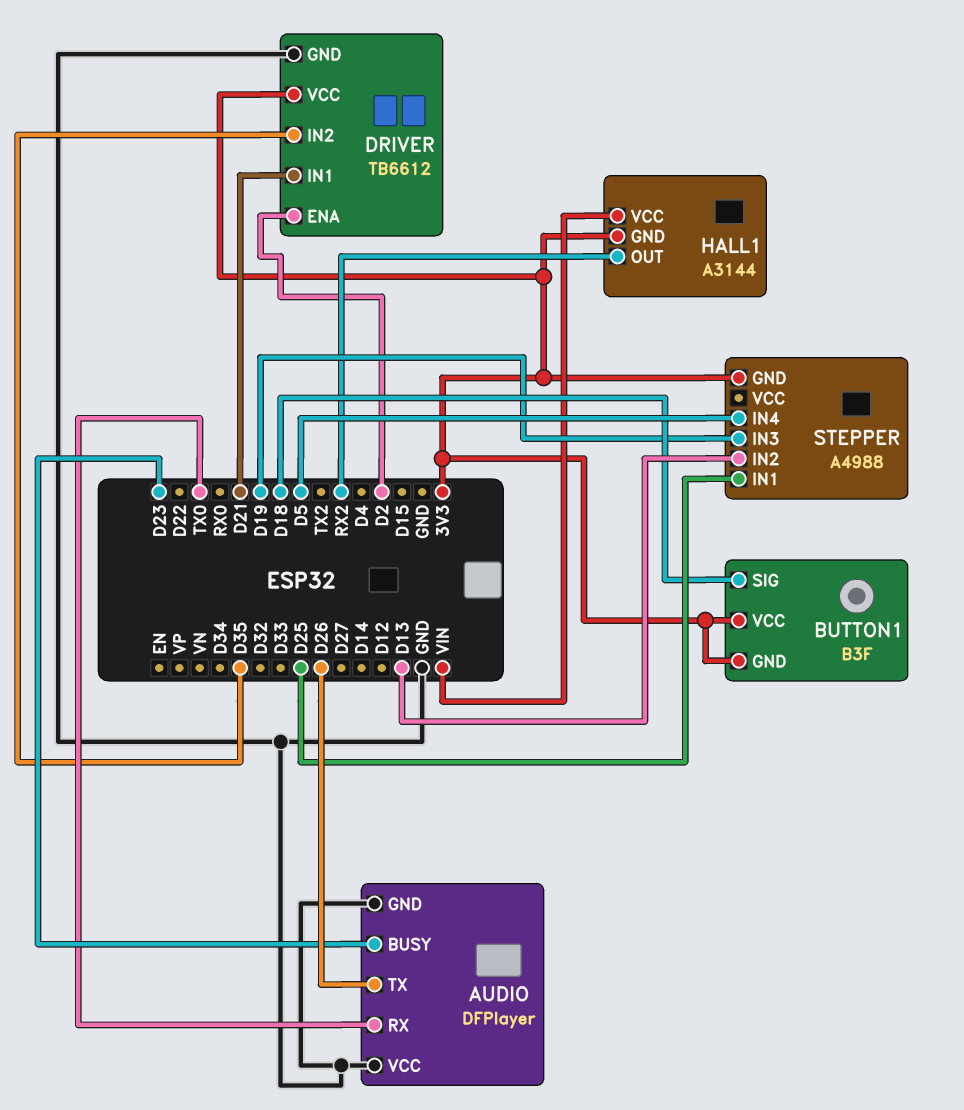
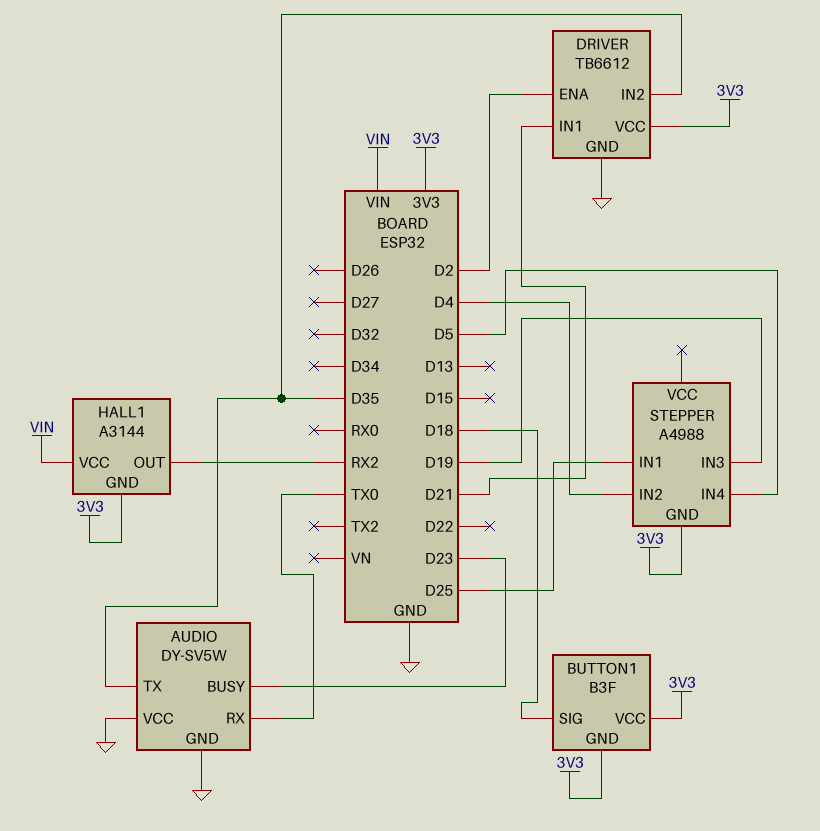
AUDIO: DFPlayer -> DY-SV5W
AUDIO pin TX: D26 -> D35
STEPPER pin IN2: D13 -> D4

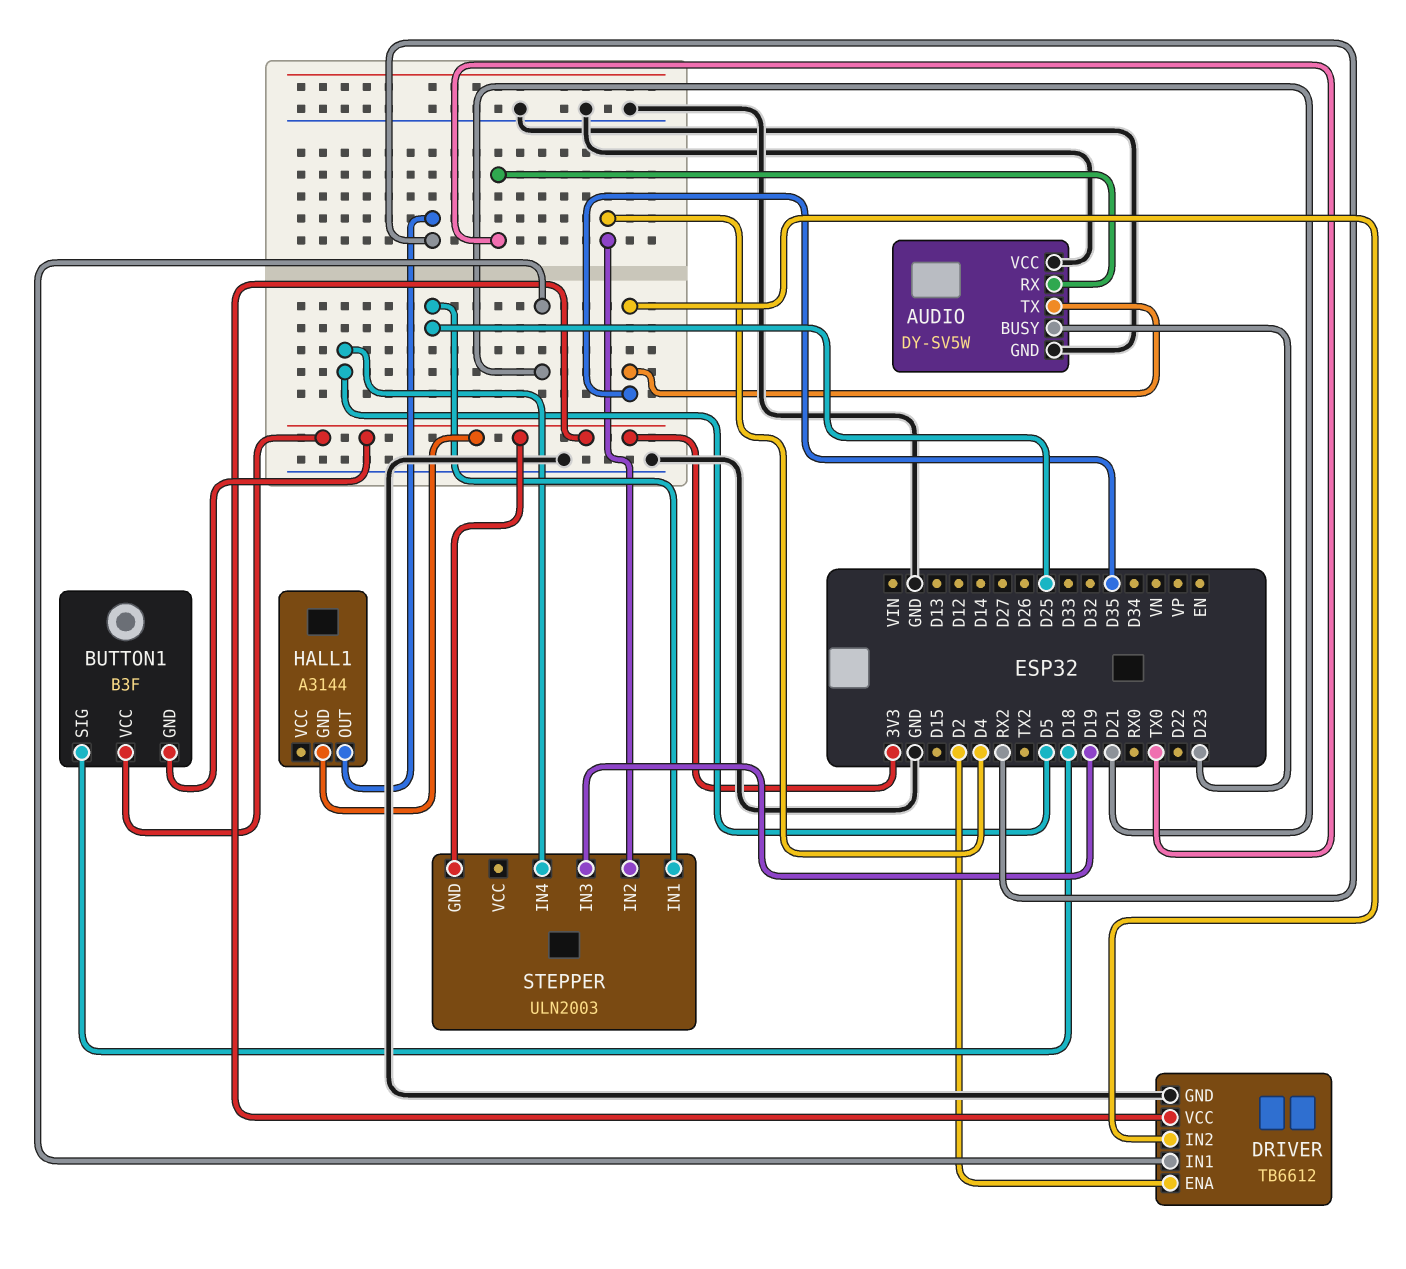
HALL1 pin VCC: VIN -> none
STEPPER: A4988 -> ULN2003

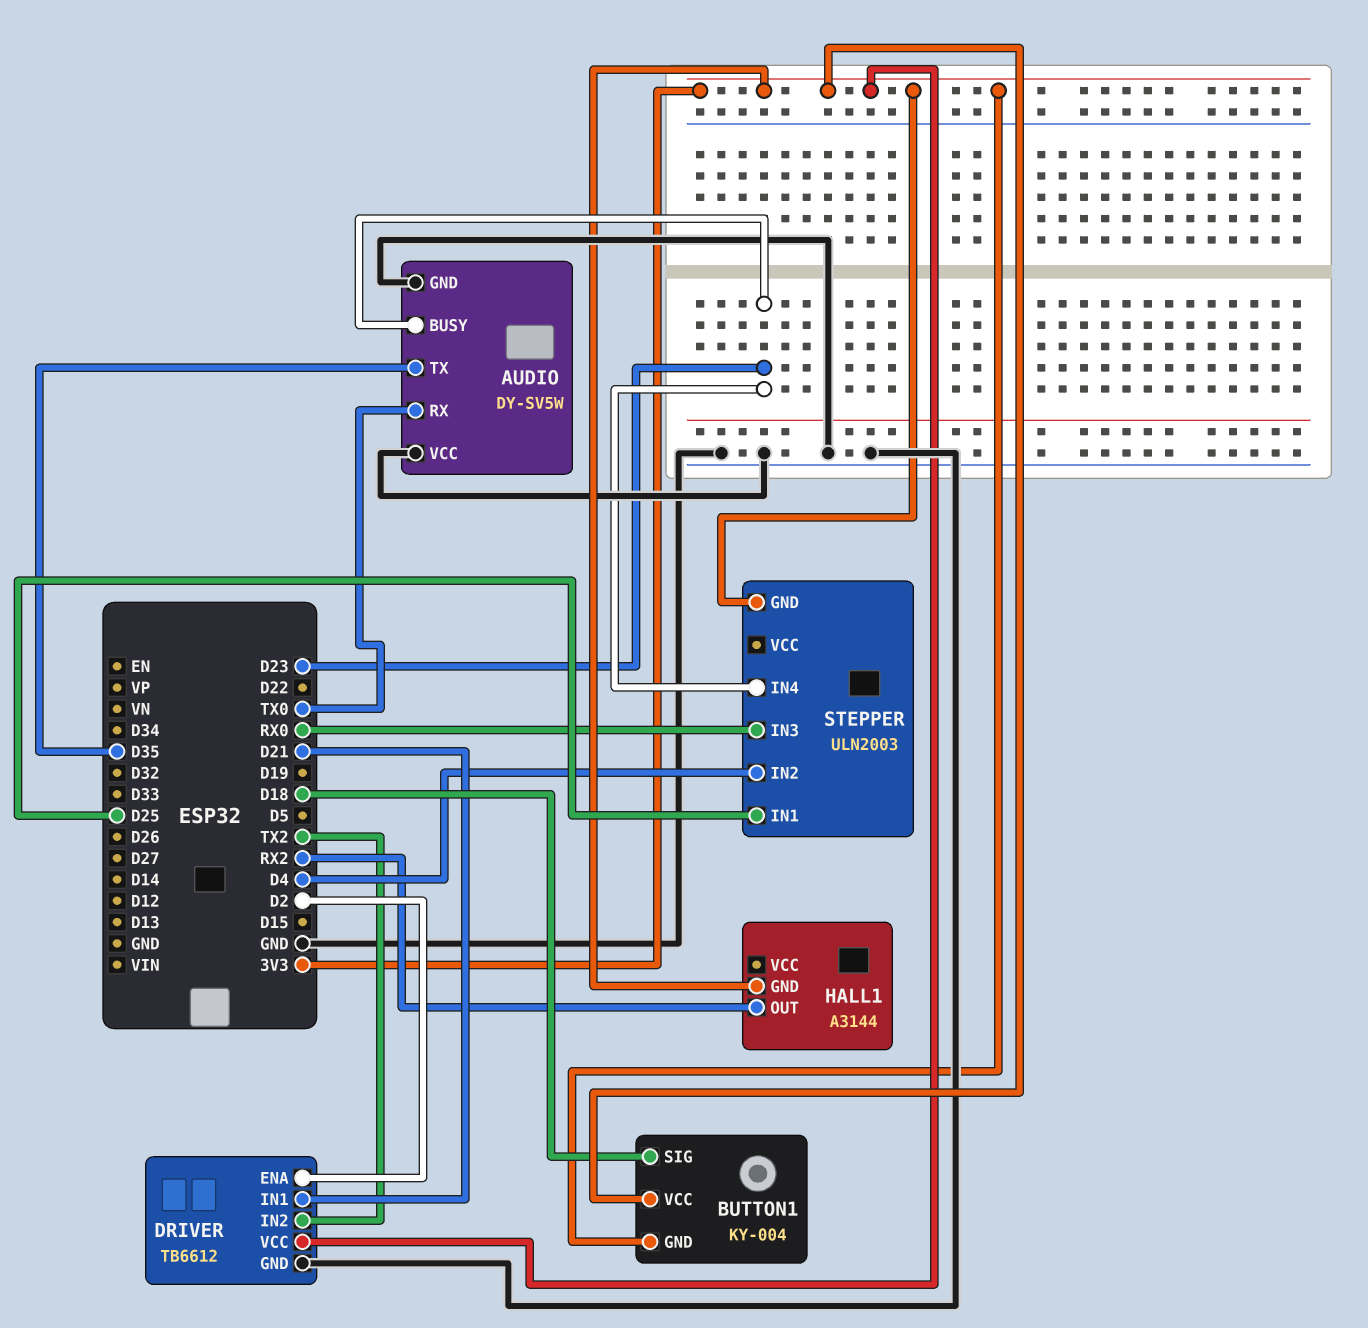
BUTTON1: B3F -> KY-004
DRIVER pin IN2: D35 -> TX2
STEPPER pin IN3: D19 -> RX0
STEPPER pin IN4: D5 -> D23

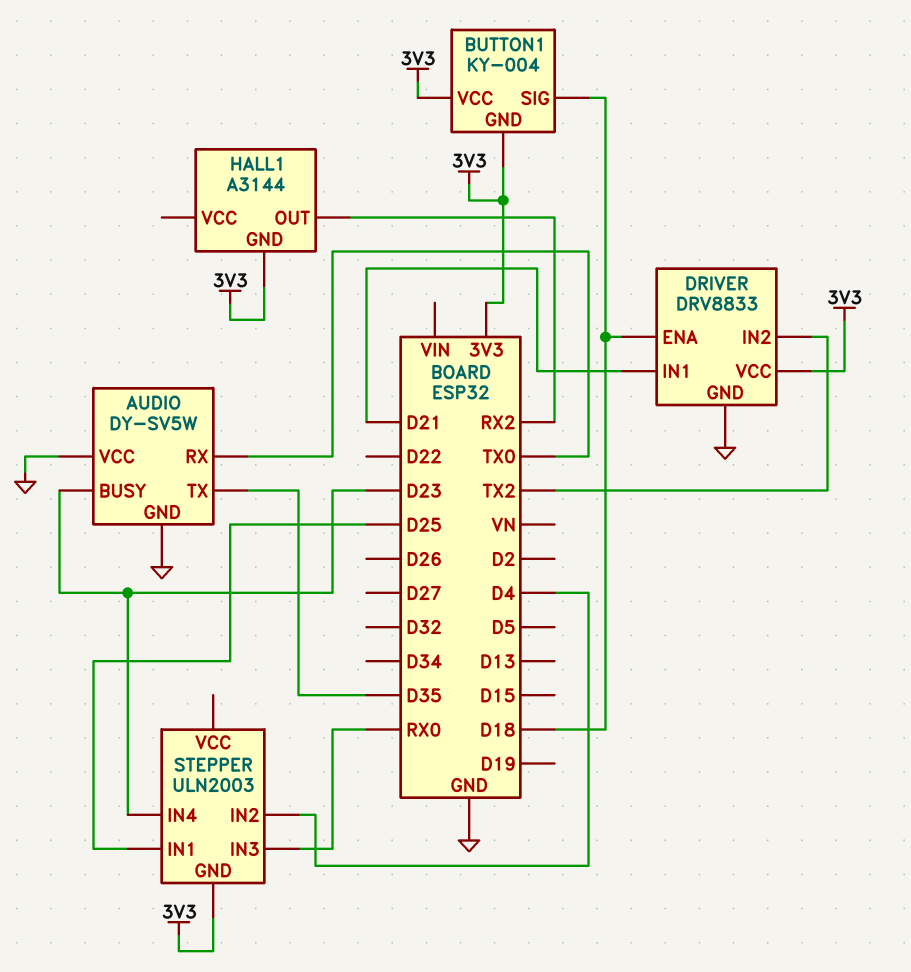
DRIVER: TB6612 -> DRV8833
DRIVER pin ENA: D2 -> D18

